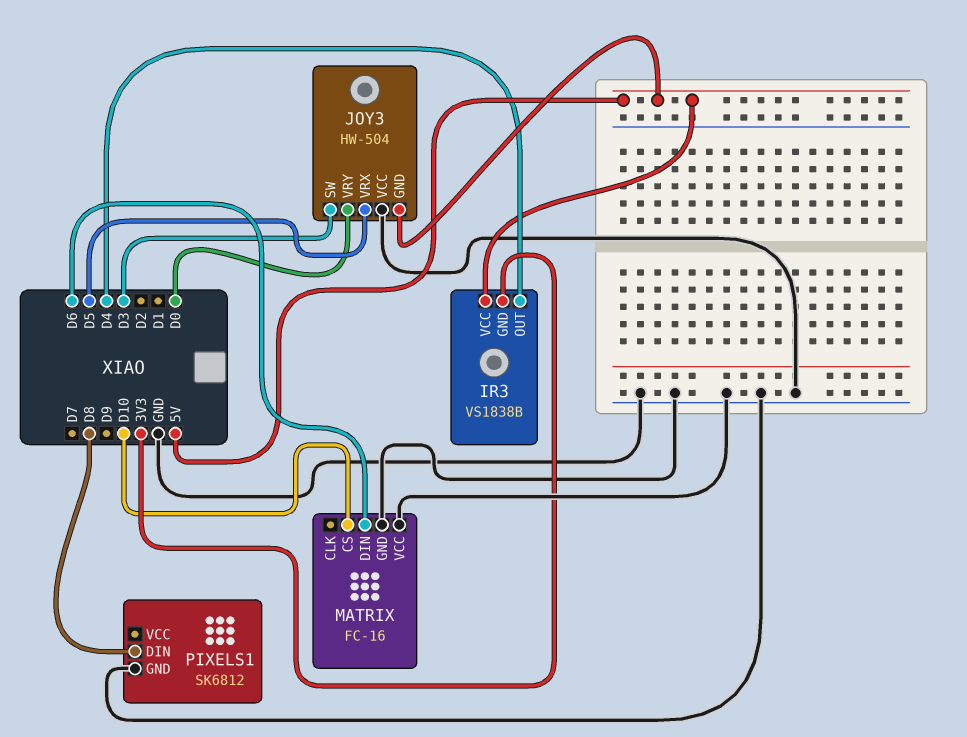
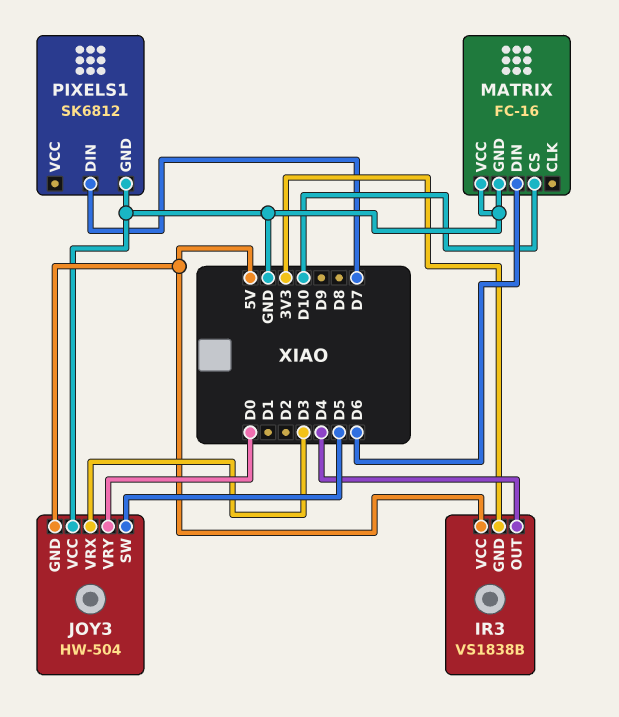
JOY3 pin SW: D3 -> D5
JOY3 pin VRX: D5 -> D3
PIXELS1 pin DIN: D8 -> D7

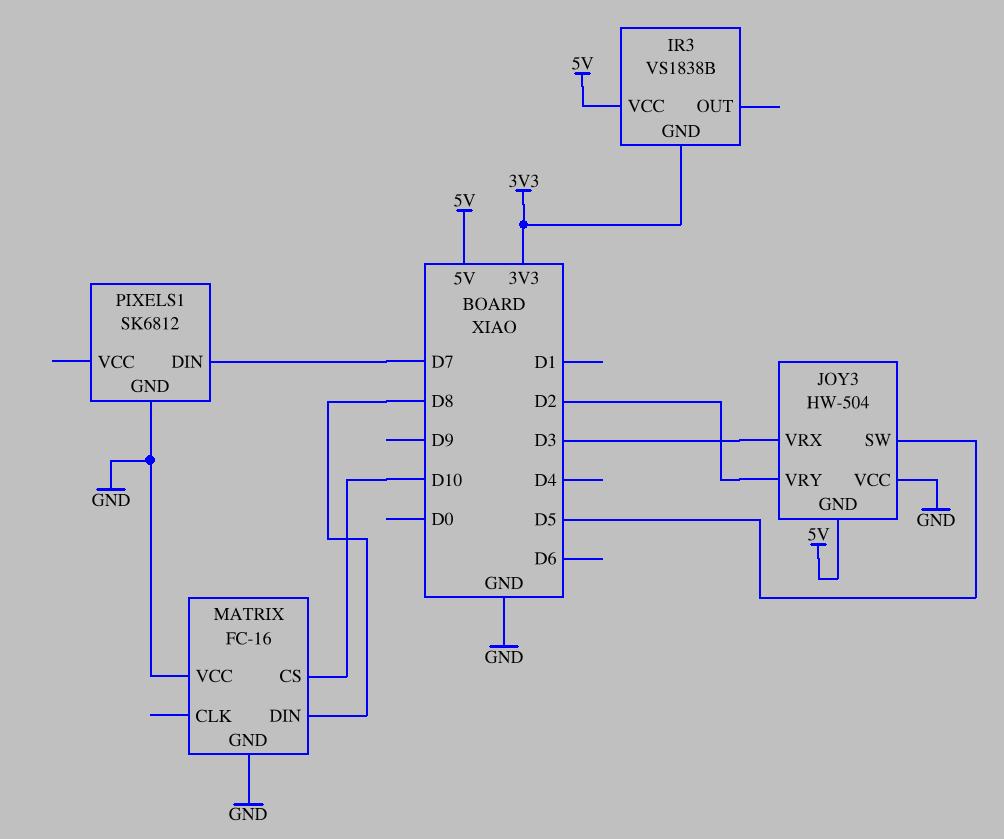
IR3 pin OUT: D4 -> none
JOY3 pin VRY: D0 -> D2
MATRIX pin DIN: D6 -> D8

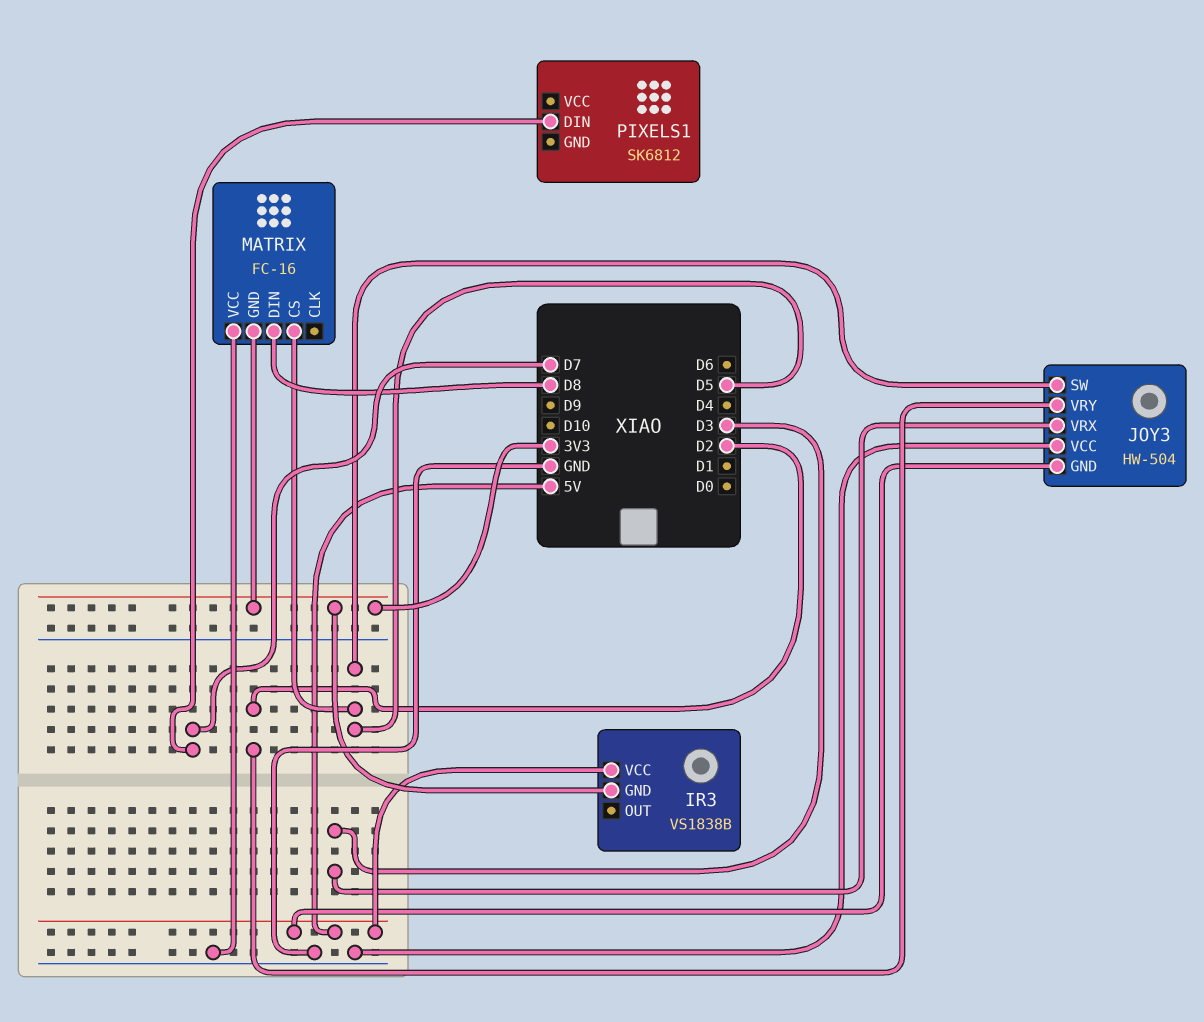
MATRIX pin CS: D10 -> D5
MATRIX pin GND: GND -> 3V3
PIXELS1 pin GND: GND -> none

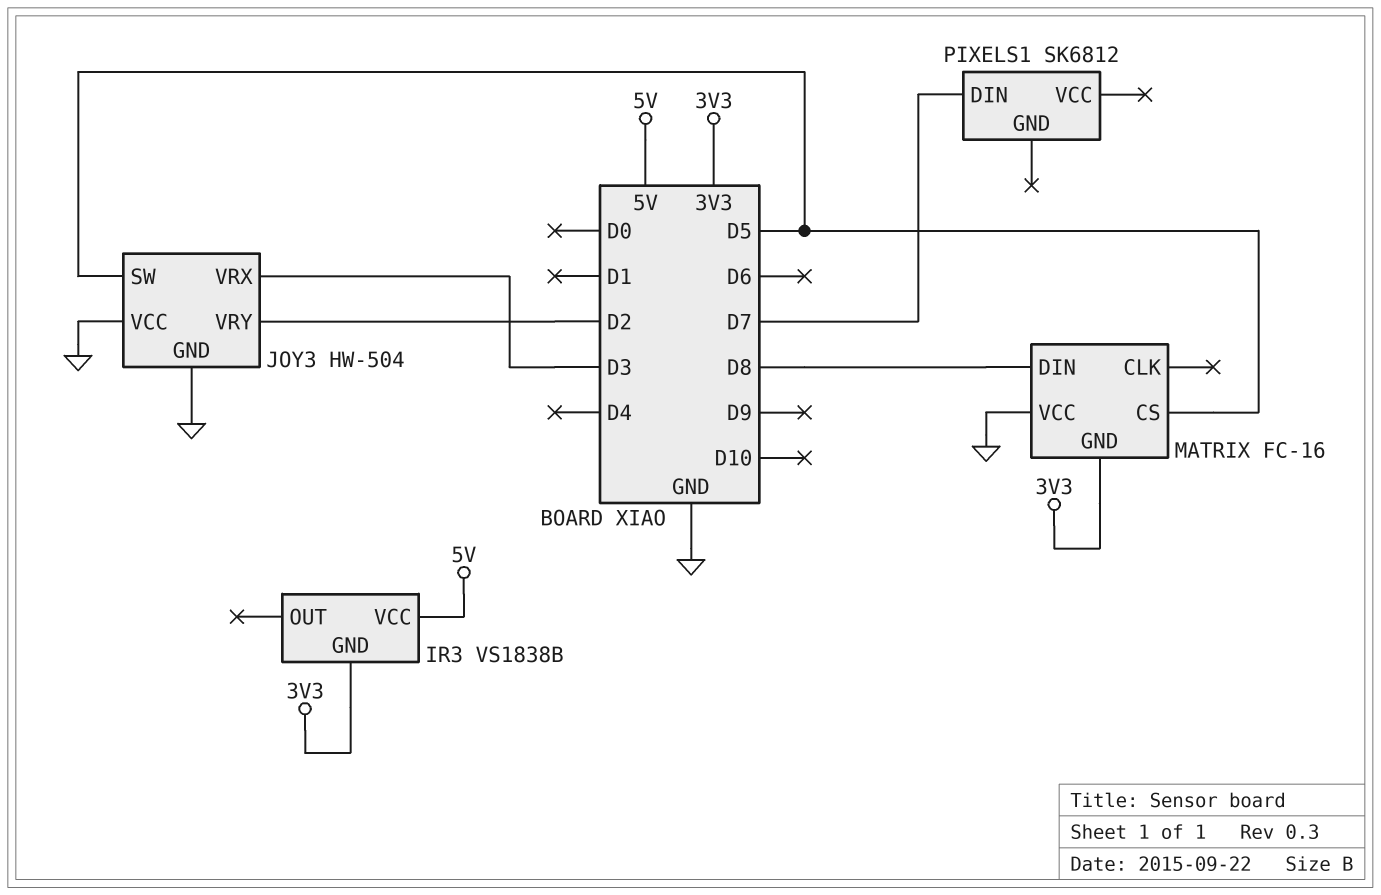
JOY3 pin GND: 5V -> GND

